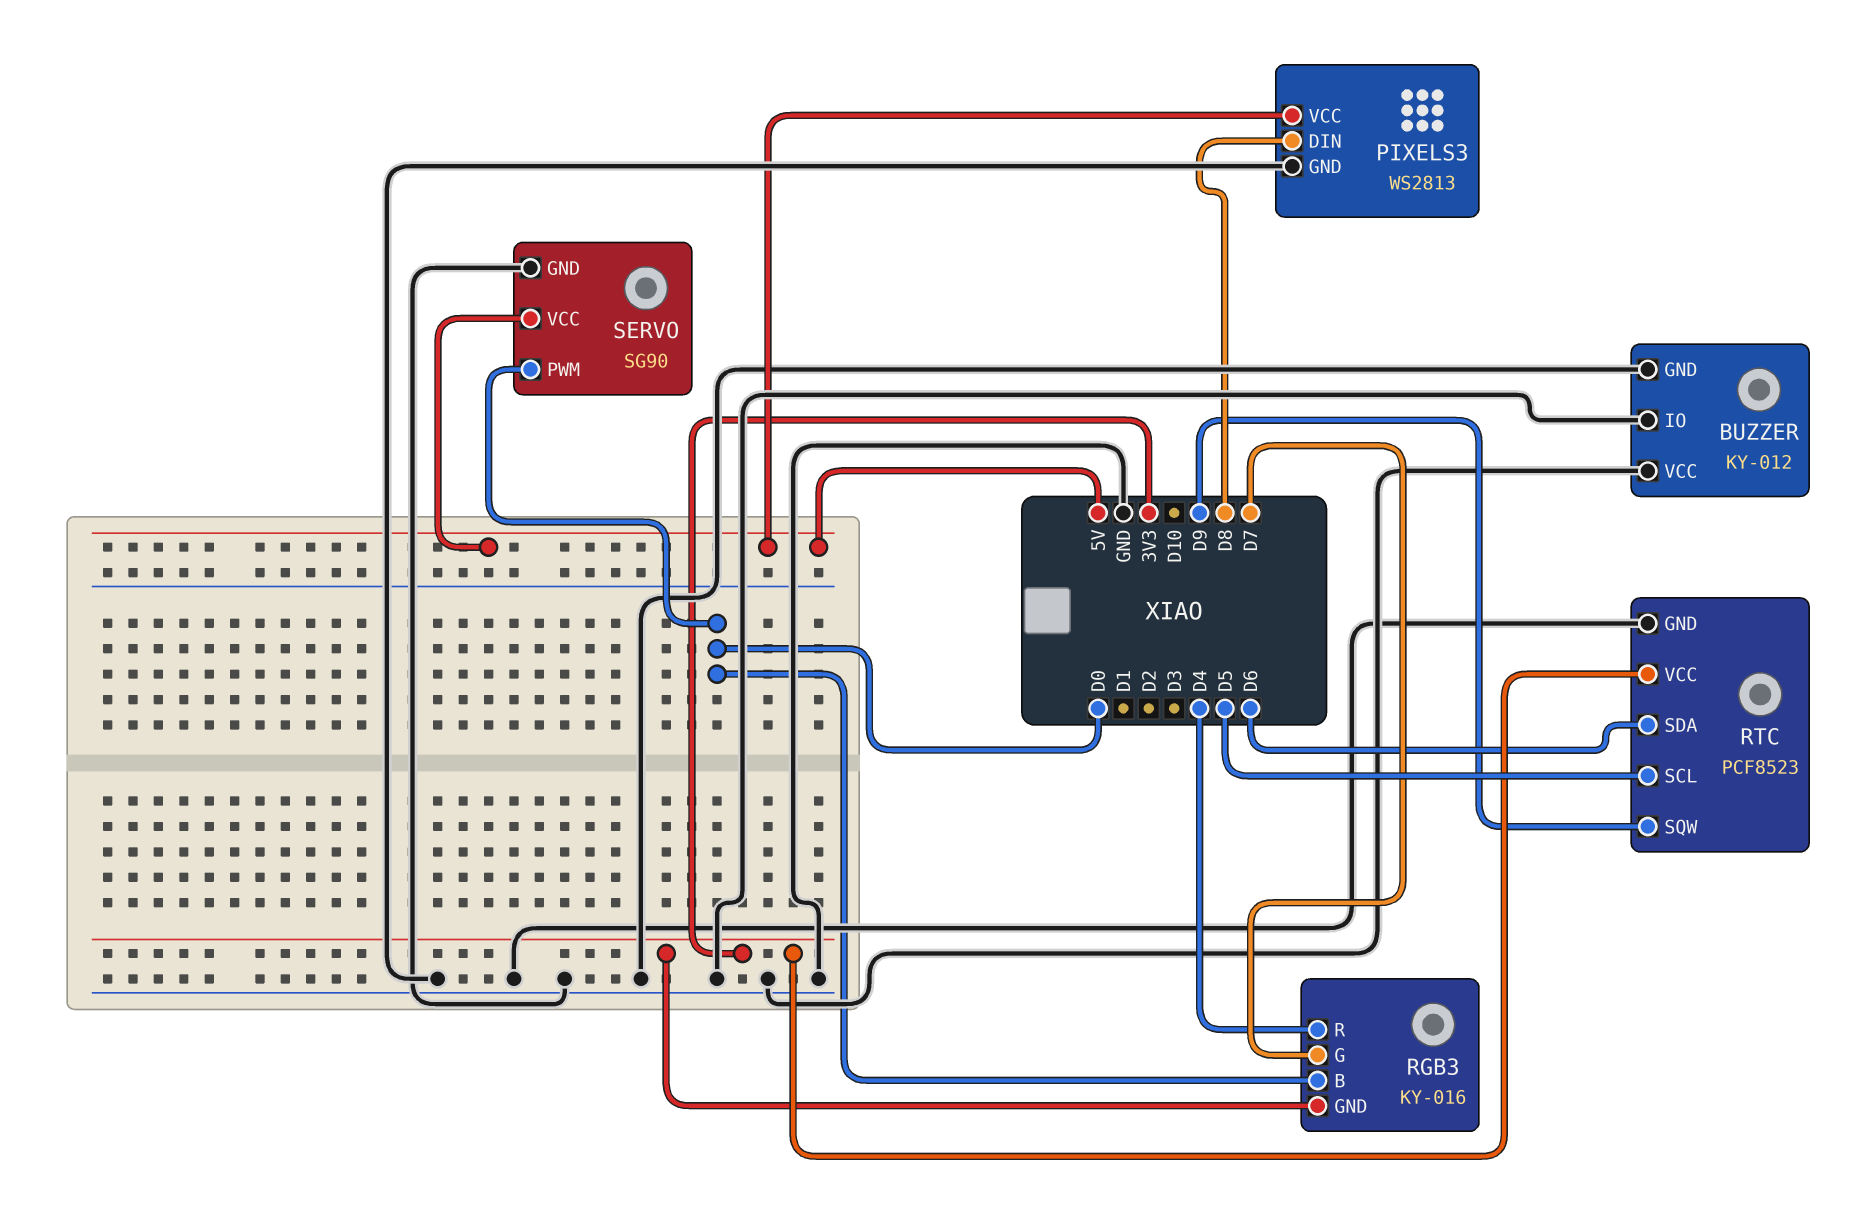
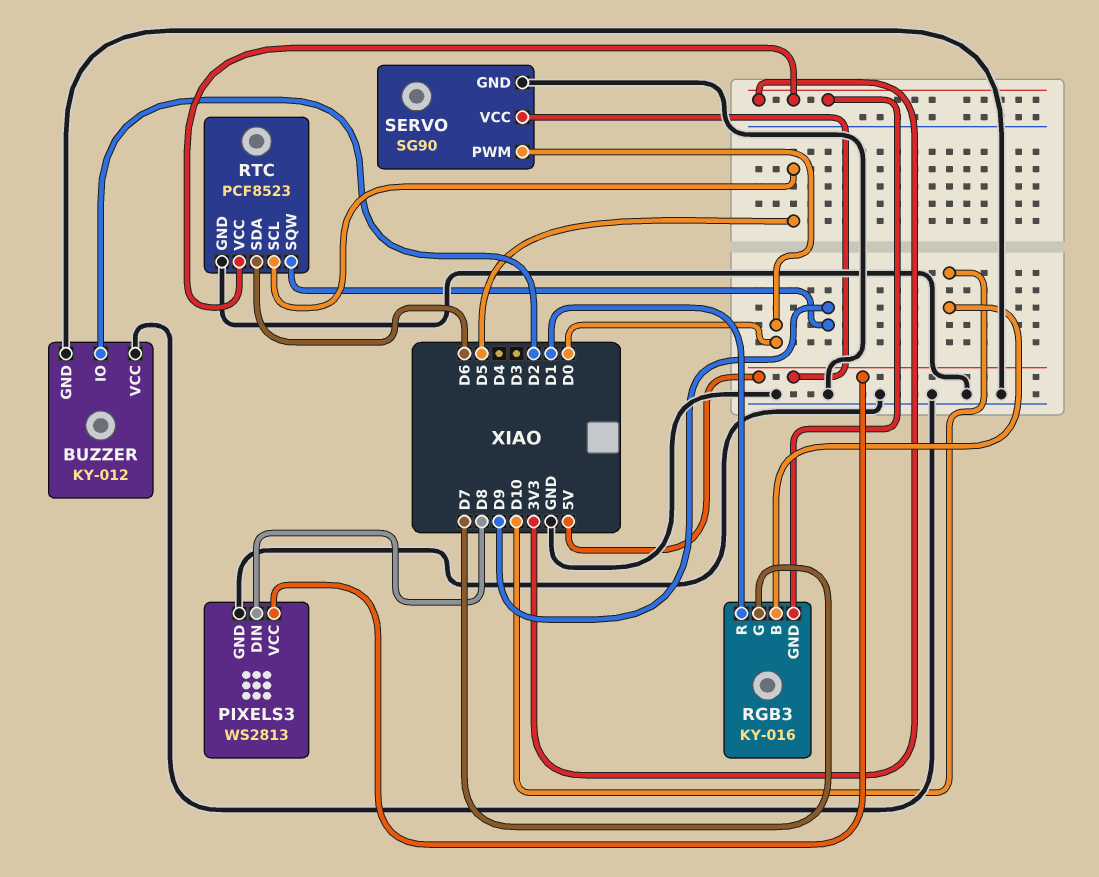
BUZZER pin IO: GND -> D2
RGB3 pin B: D0 -> D10
RGB3 pin R: D4 -> D1

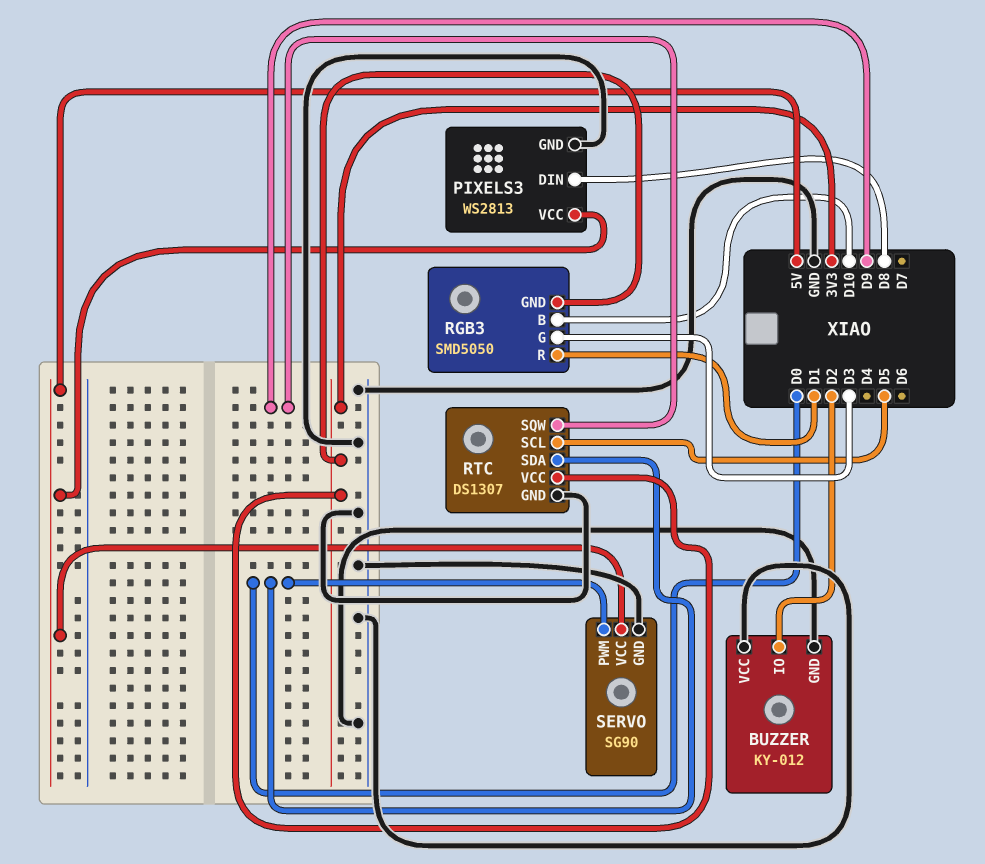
RGB3: KY-016 -> SMD5050
RGB3 pin G: D7 -> D3
RTC: PCF8523 -> DS1307
RTC pin SDA: D6 -> D0

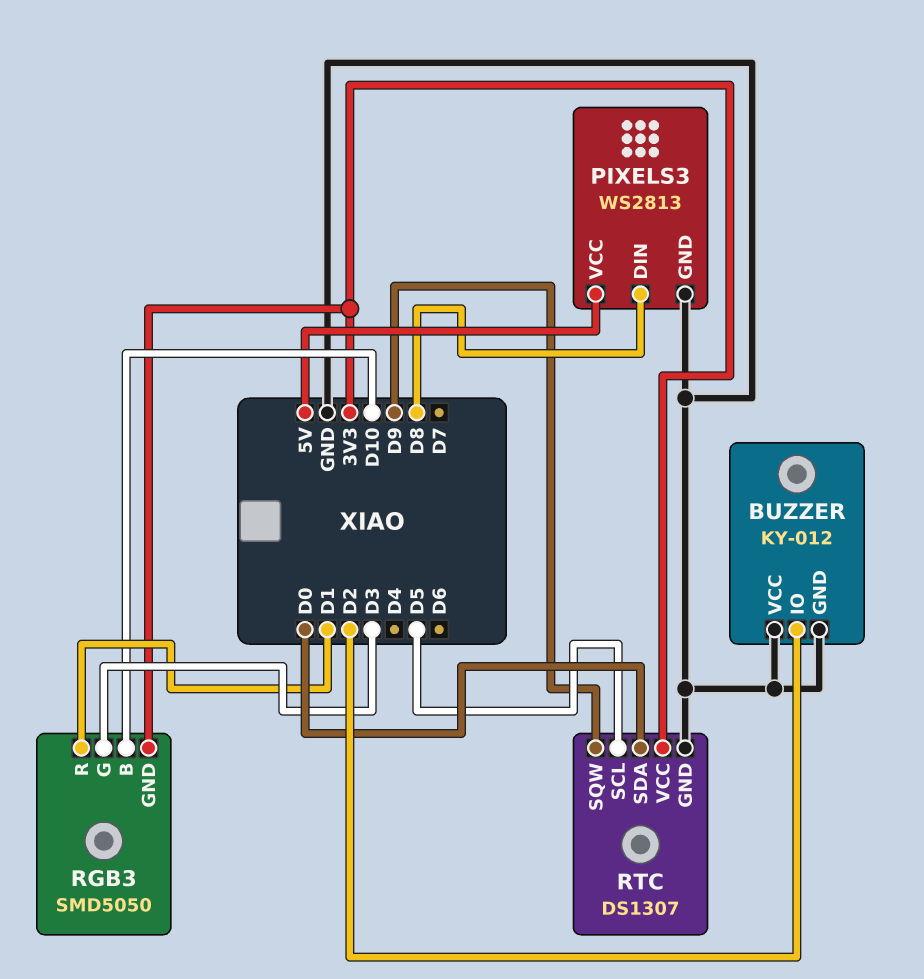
SERVO: SG90 -> none
SERVO pin GND: GND -> none
SERVO pin PWM: D0 -> none
SERVO pin VCC: 5V -> none

